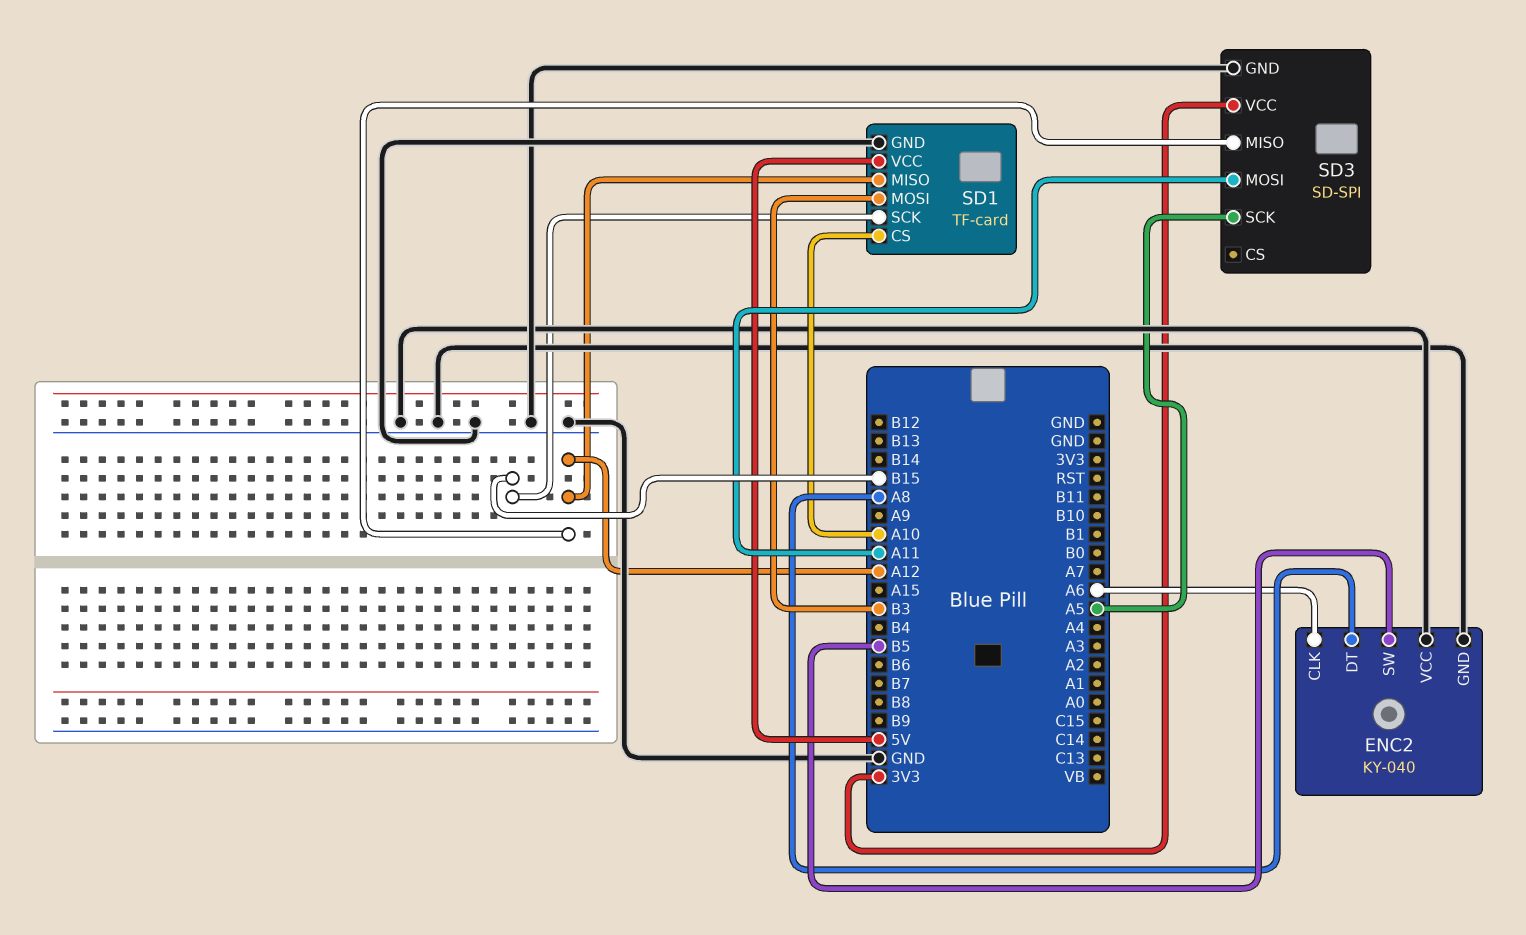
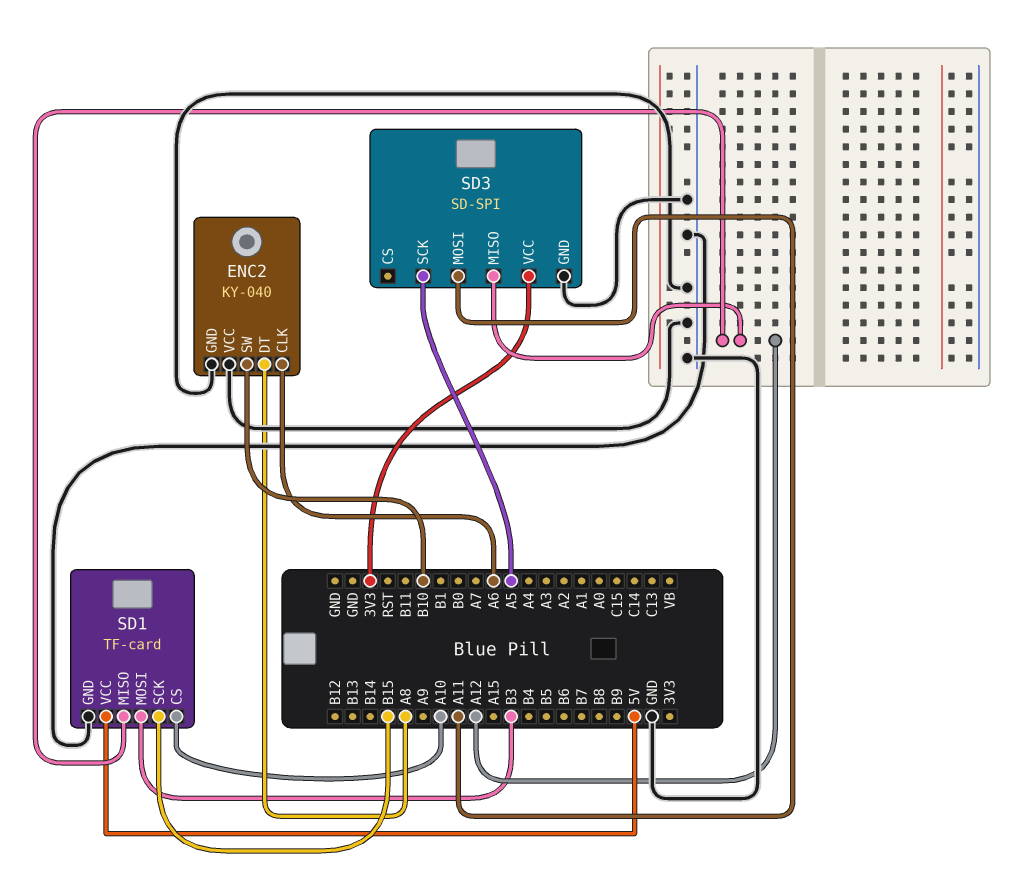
ENC2 pin SW: B5 -> B10

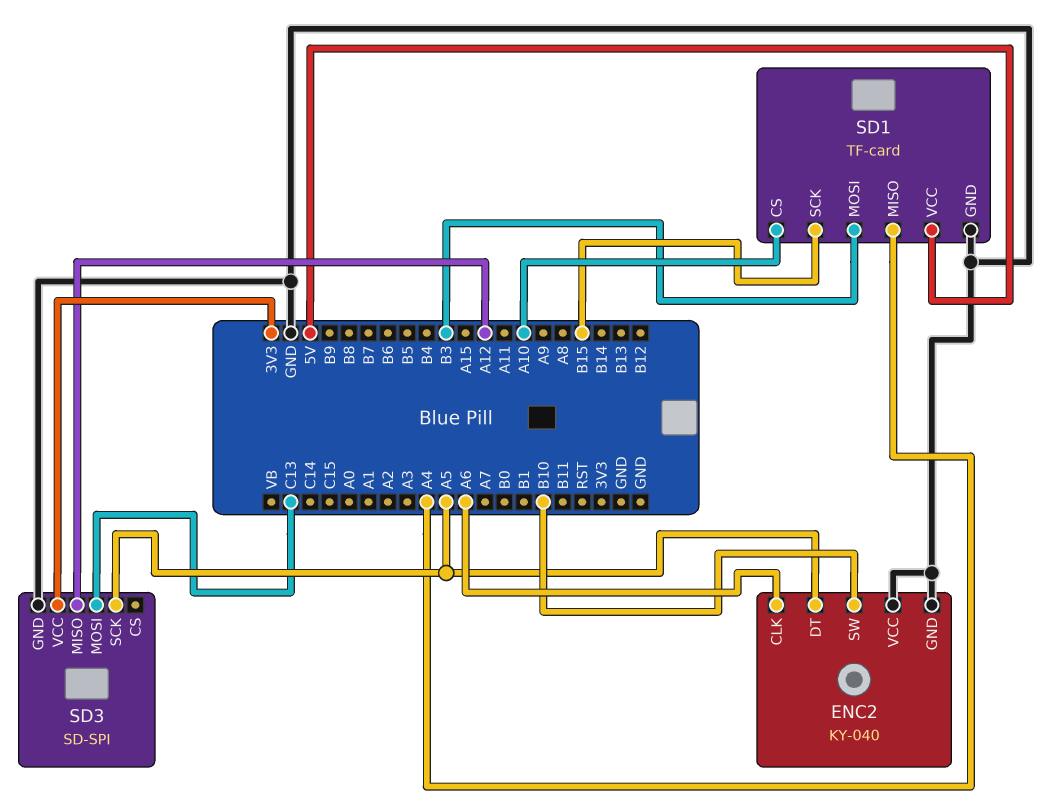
ENC2 pin DT: A8 -> A5
SD1 pin MISO: A12 -> A4
SD3 pin MOSI: A11 -> C13

